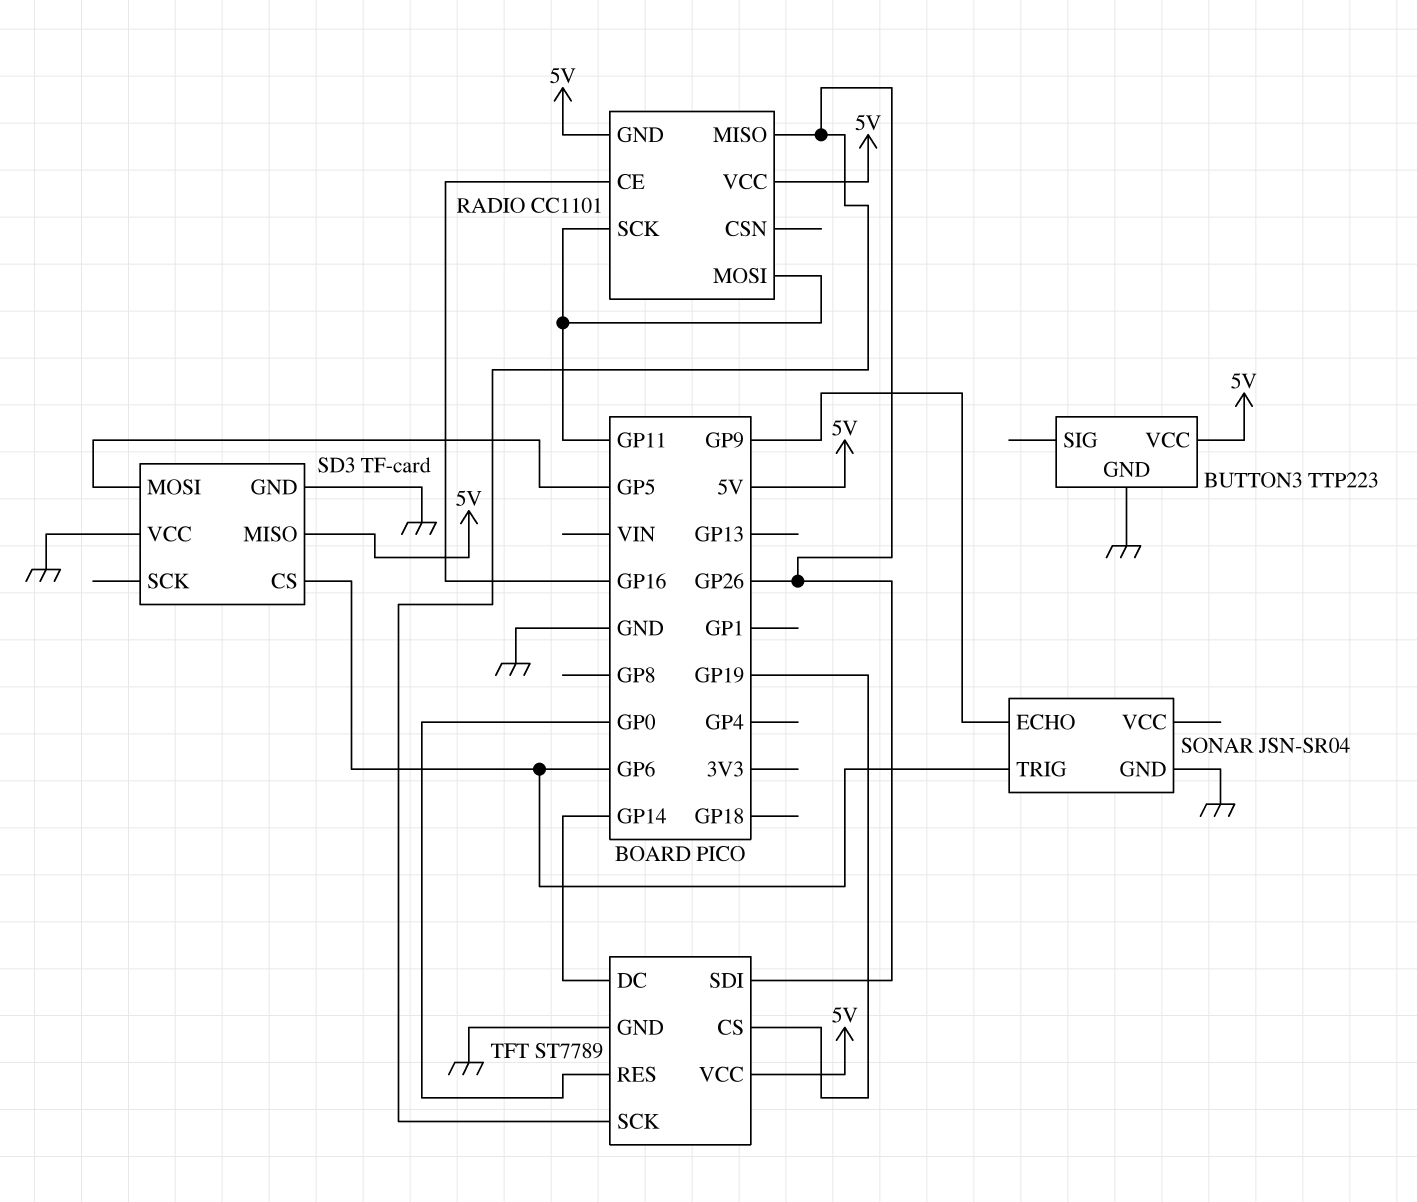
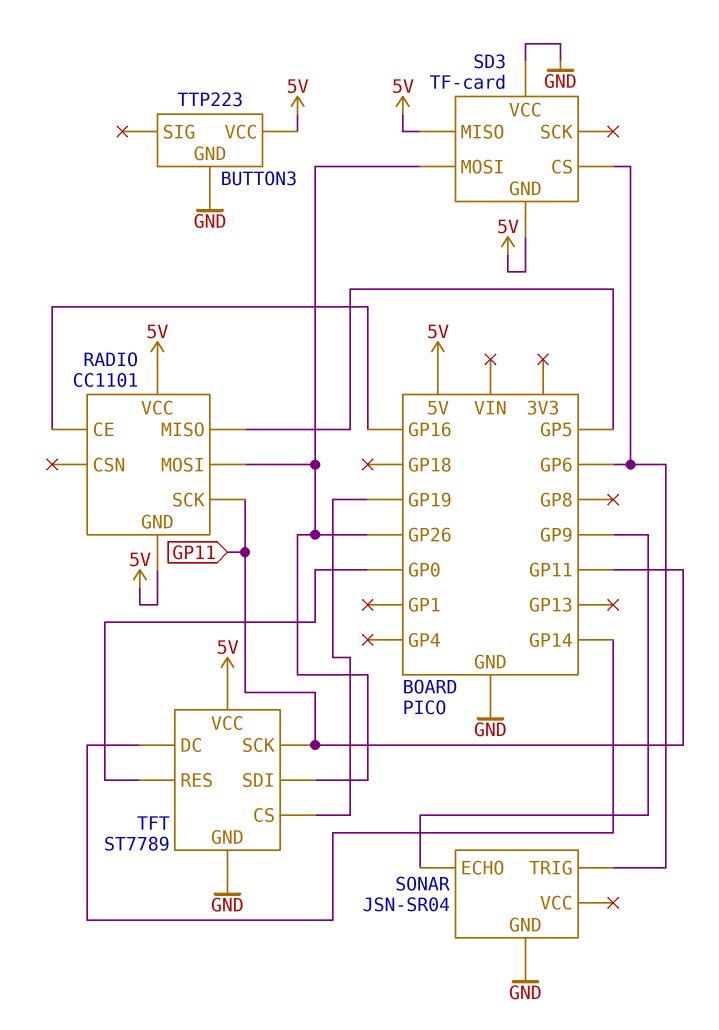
RADIO pin MISO: GP26 -> GP5
RADIO pin MOSI: GP11 -> GP26
SD3 pin GND: GND -> 5V
SD3 pin MOSI: GP5 -> GP26
TFT pin SCK: GP26 -> GP11

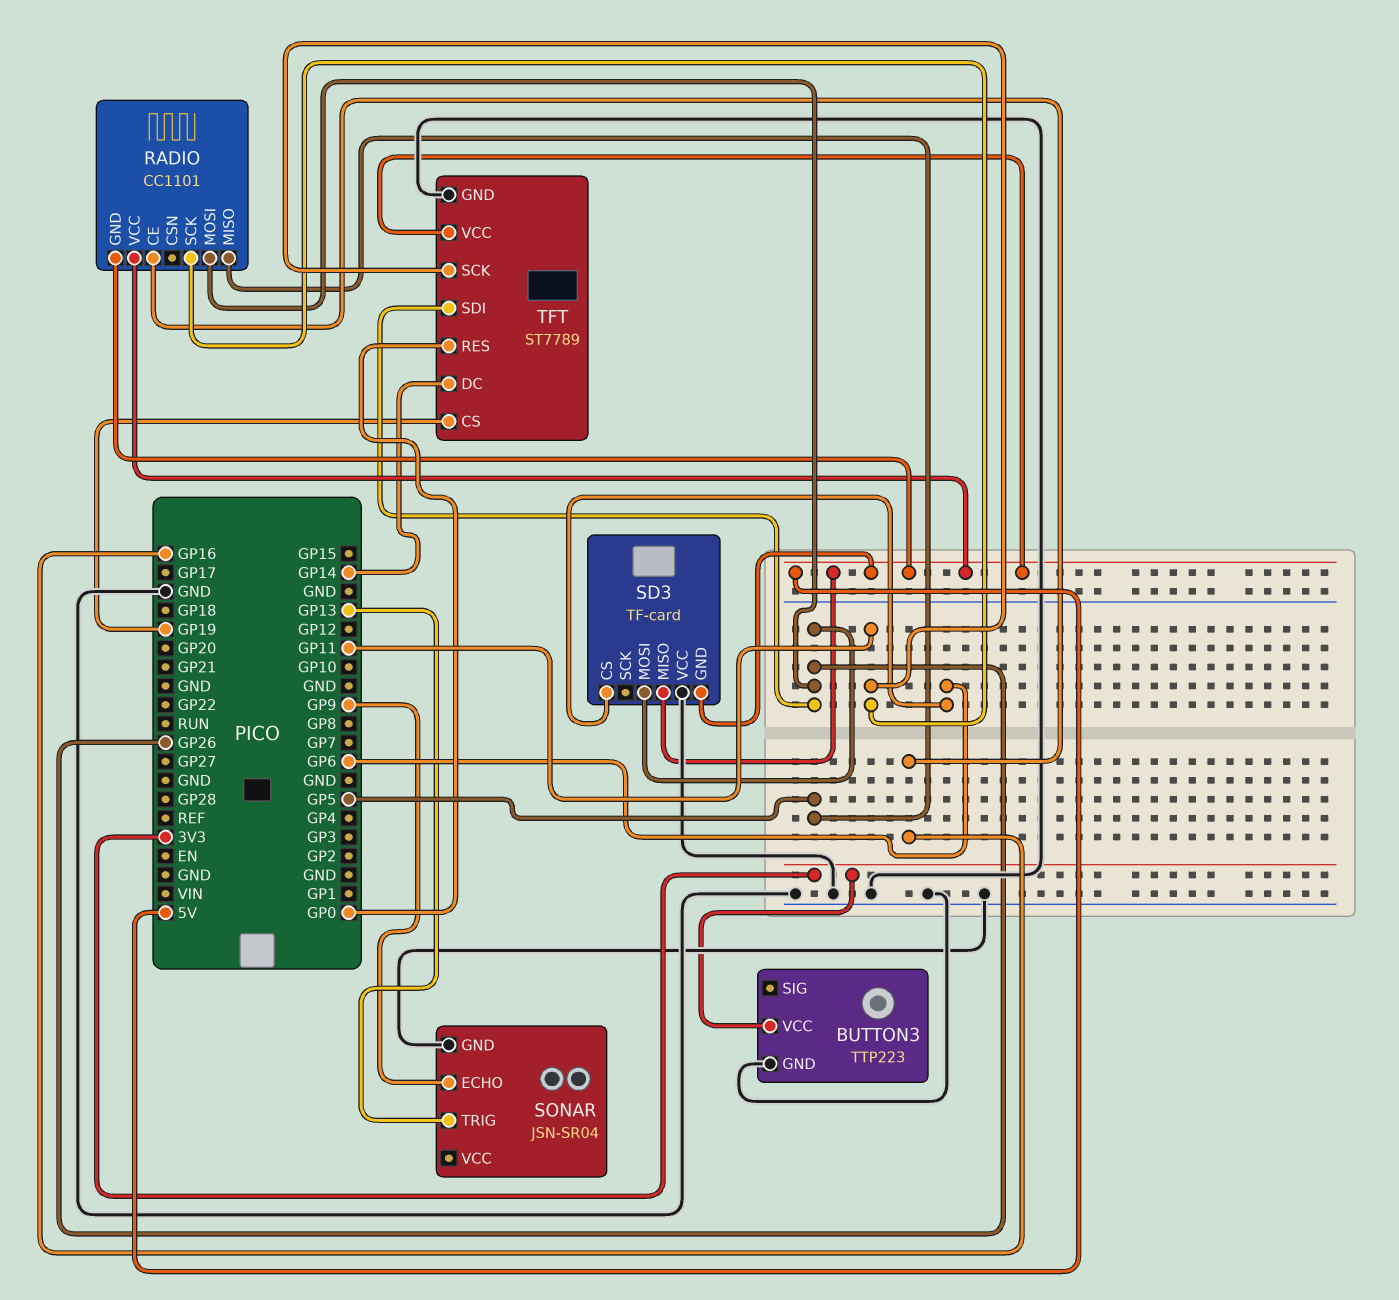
BUTTON3 pin VCC: 5V -> 3V3
SONAR pin TRIG: GP6 -> GP13

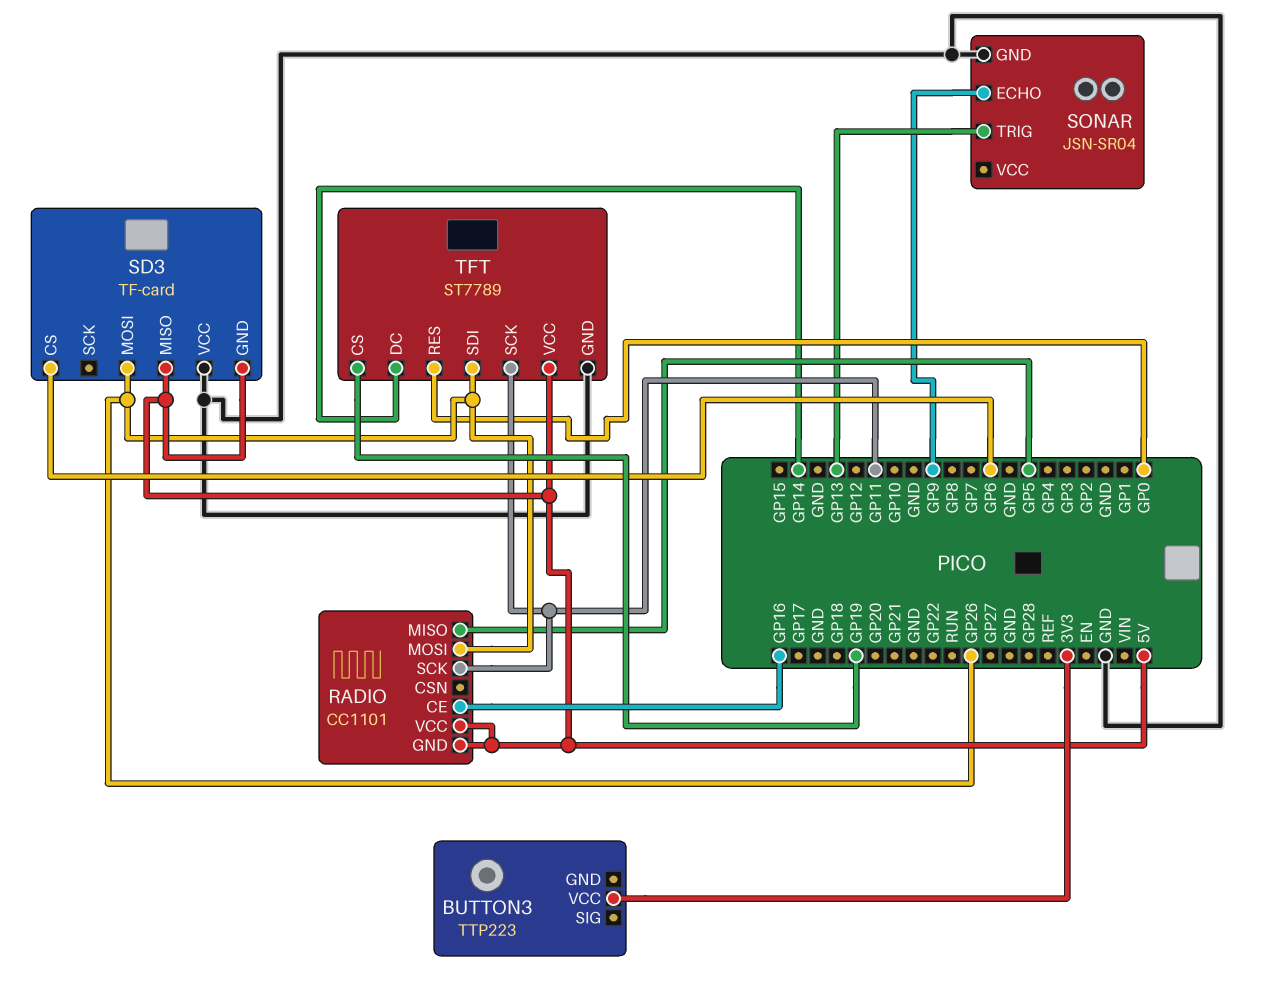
BUTTON3 pin GND: GND -> none

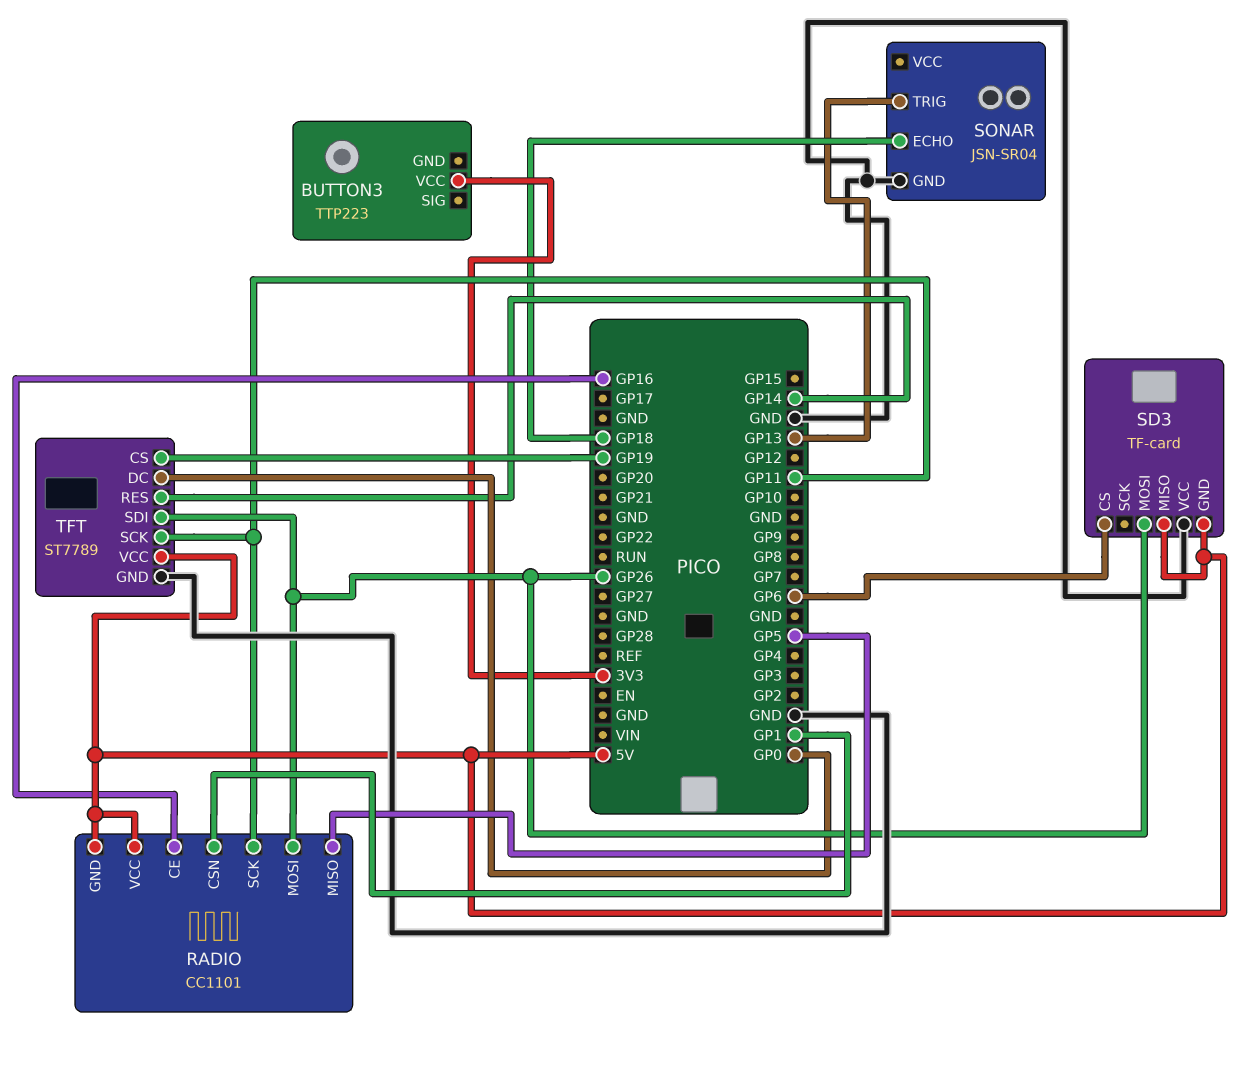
RADIO pin CSN: none -> GP1
SONAR pin ECHO: GP9 -> GP18
TFT pin DC: GP14 -> GP0
TFT pin RES: GP0 -> GP14

